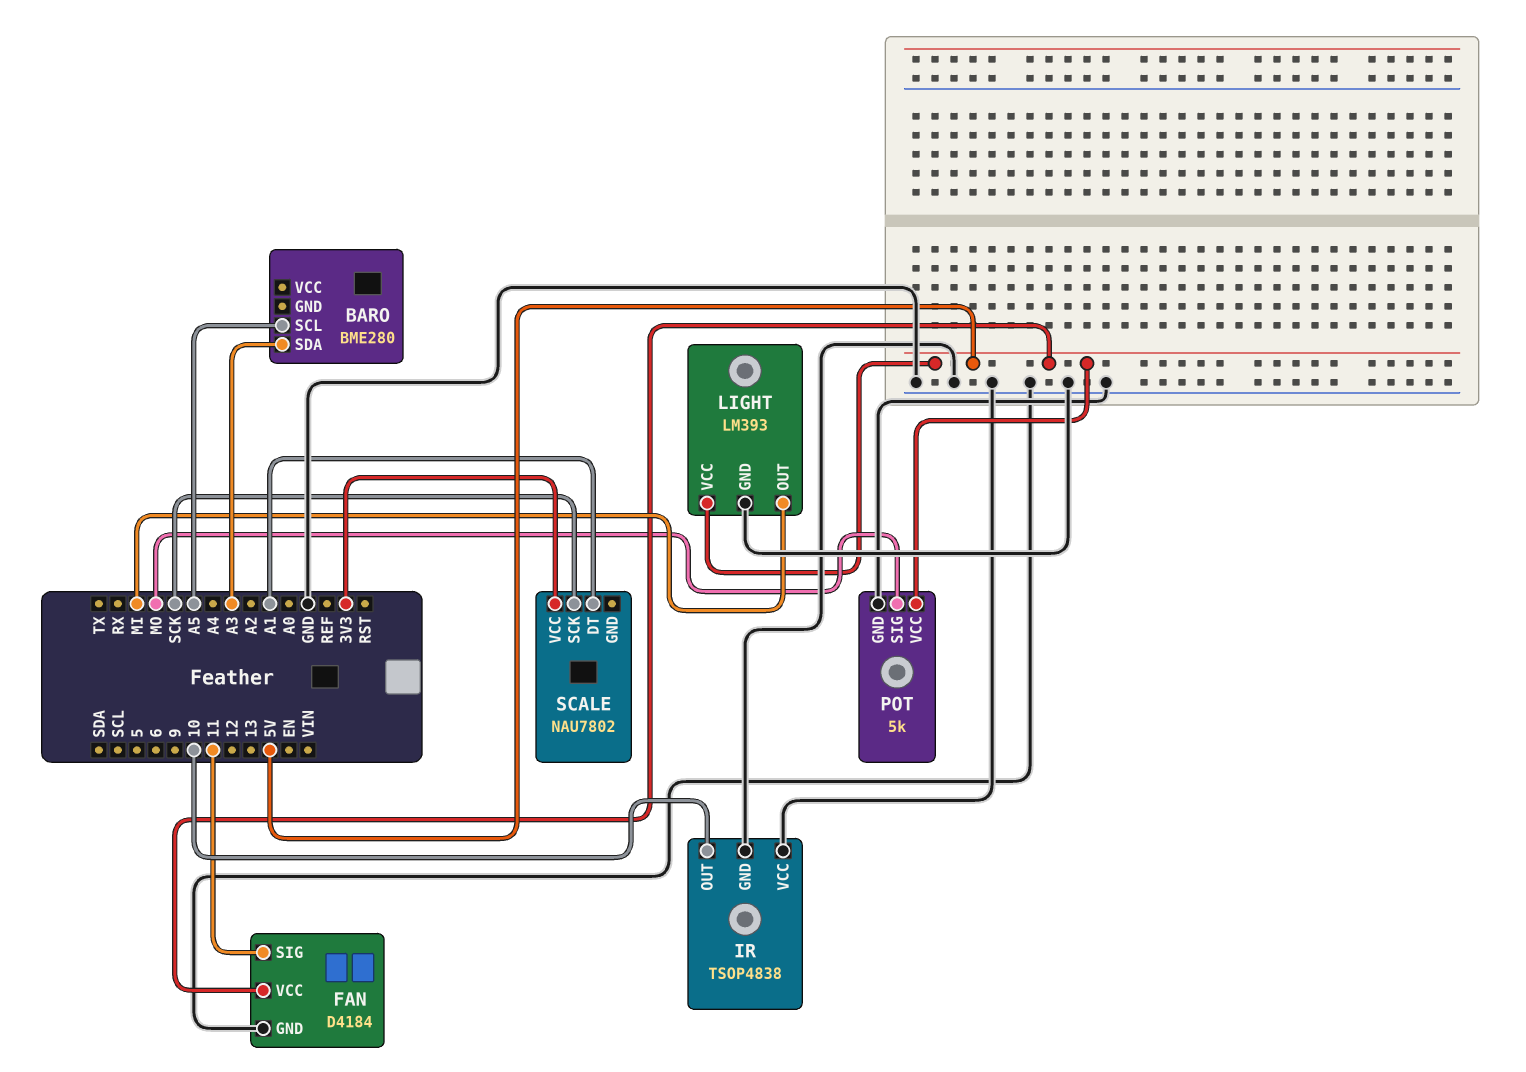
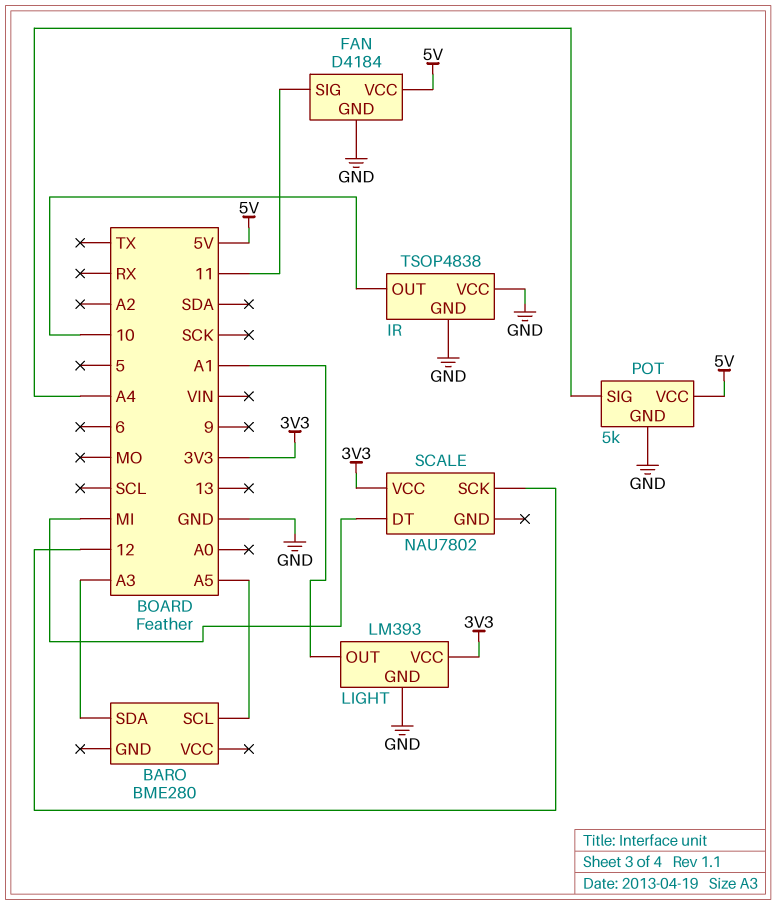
LIGHT pin OUT: MI -> A1
LIGHT pin VCC: 5V -> 3V3
POT pin SIG: MO -> A4
SCALE pin DT: A1 -> MI
SCALE pin SCK: SCK -> 12

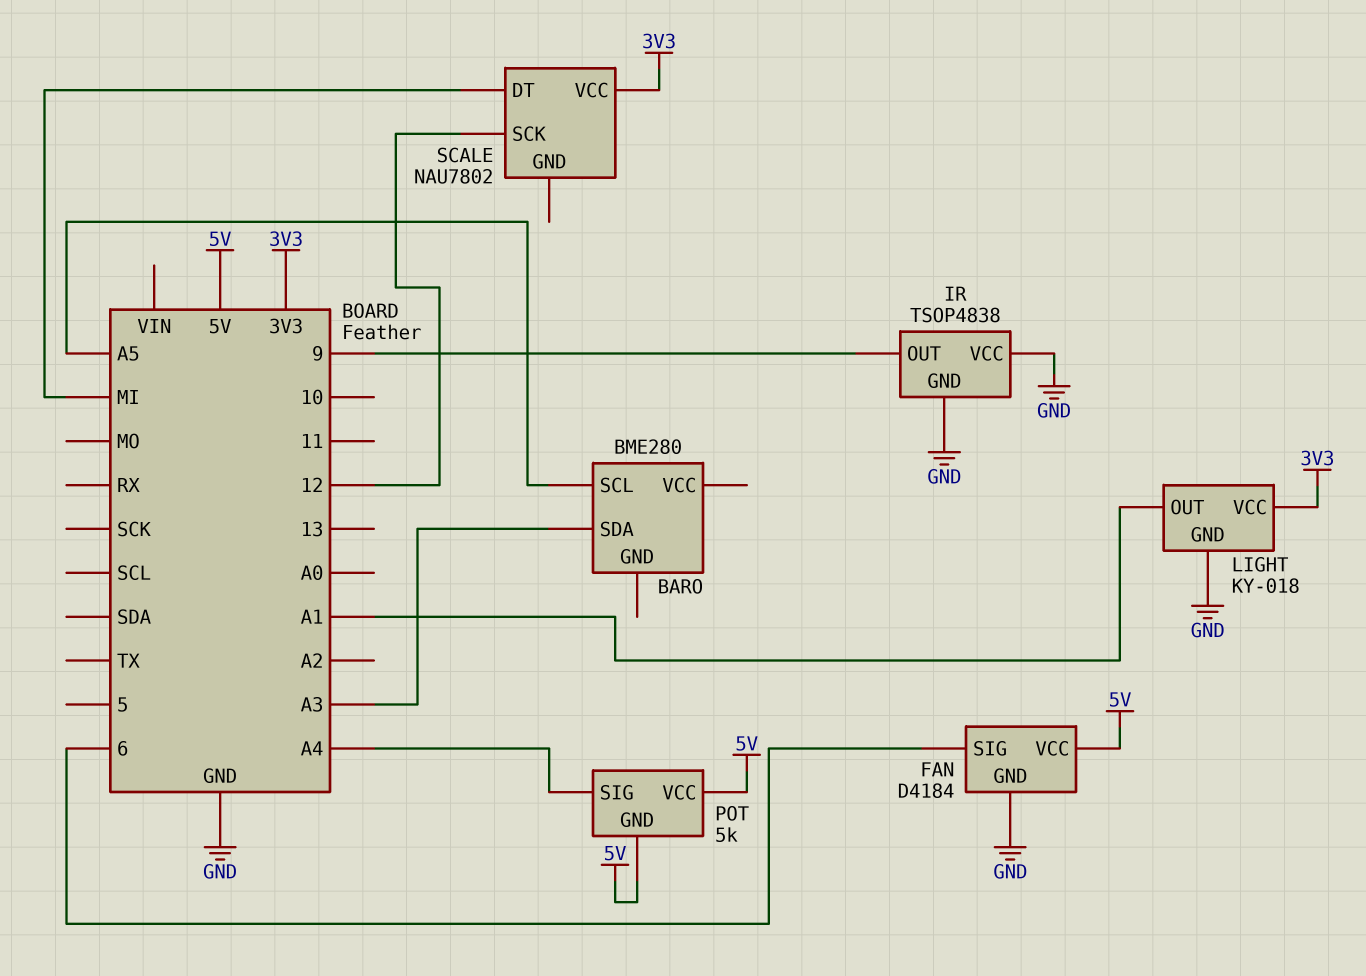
FAN pin SIG: 11 -> 6
IR pin OUT: 10 -> 9
LIGHT: LM393 -> KY-018
POT pin GND: GND -> 5V

